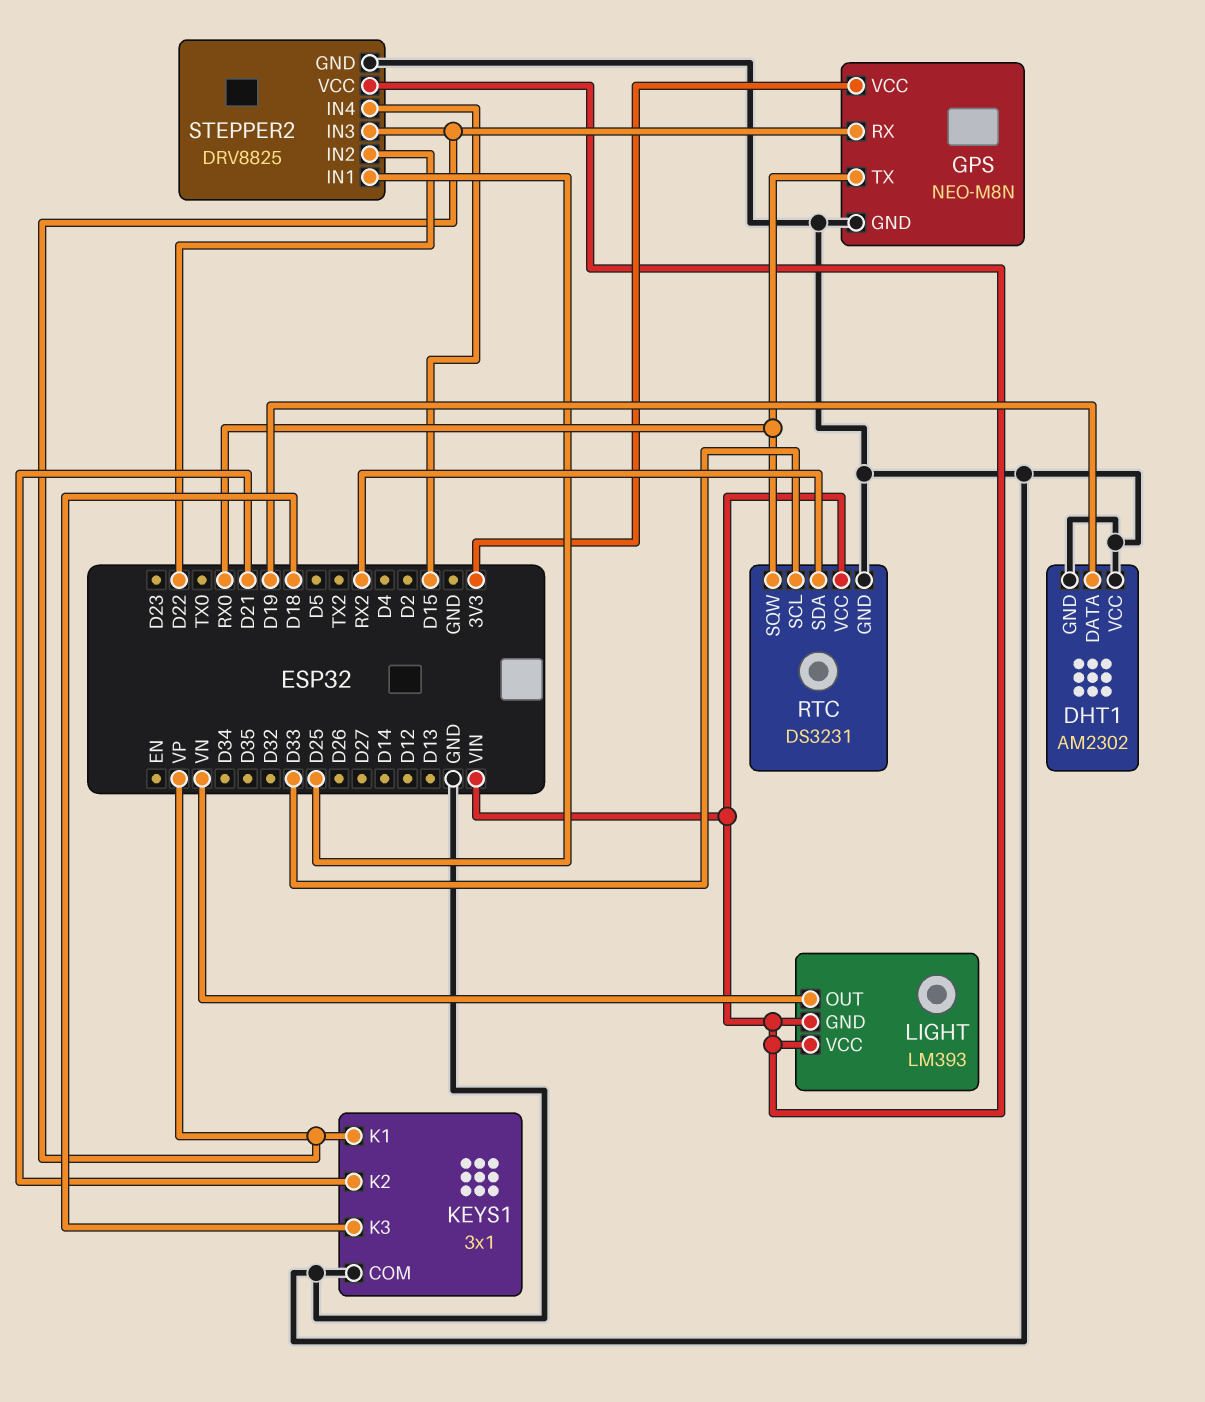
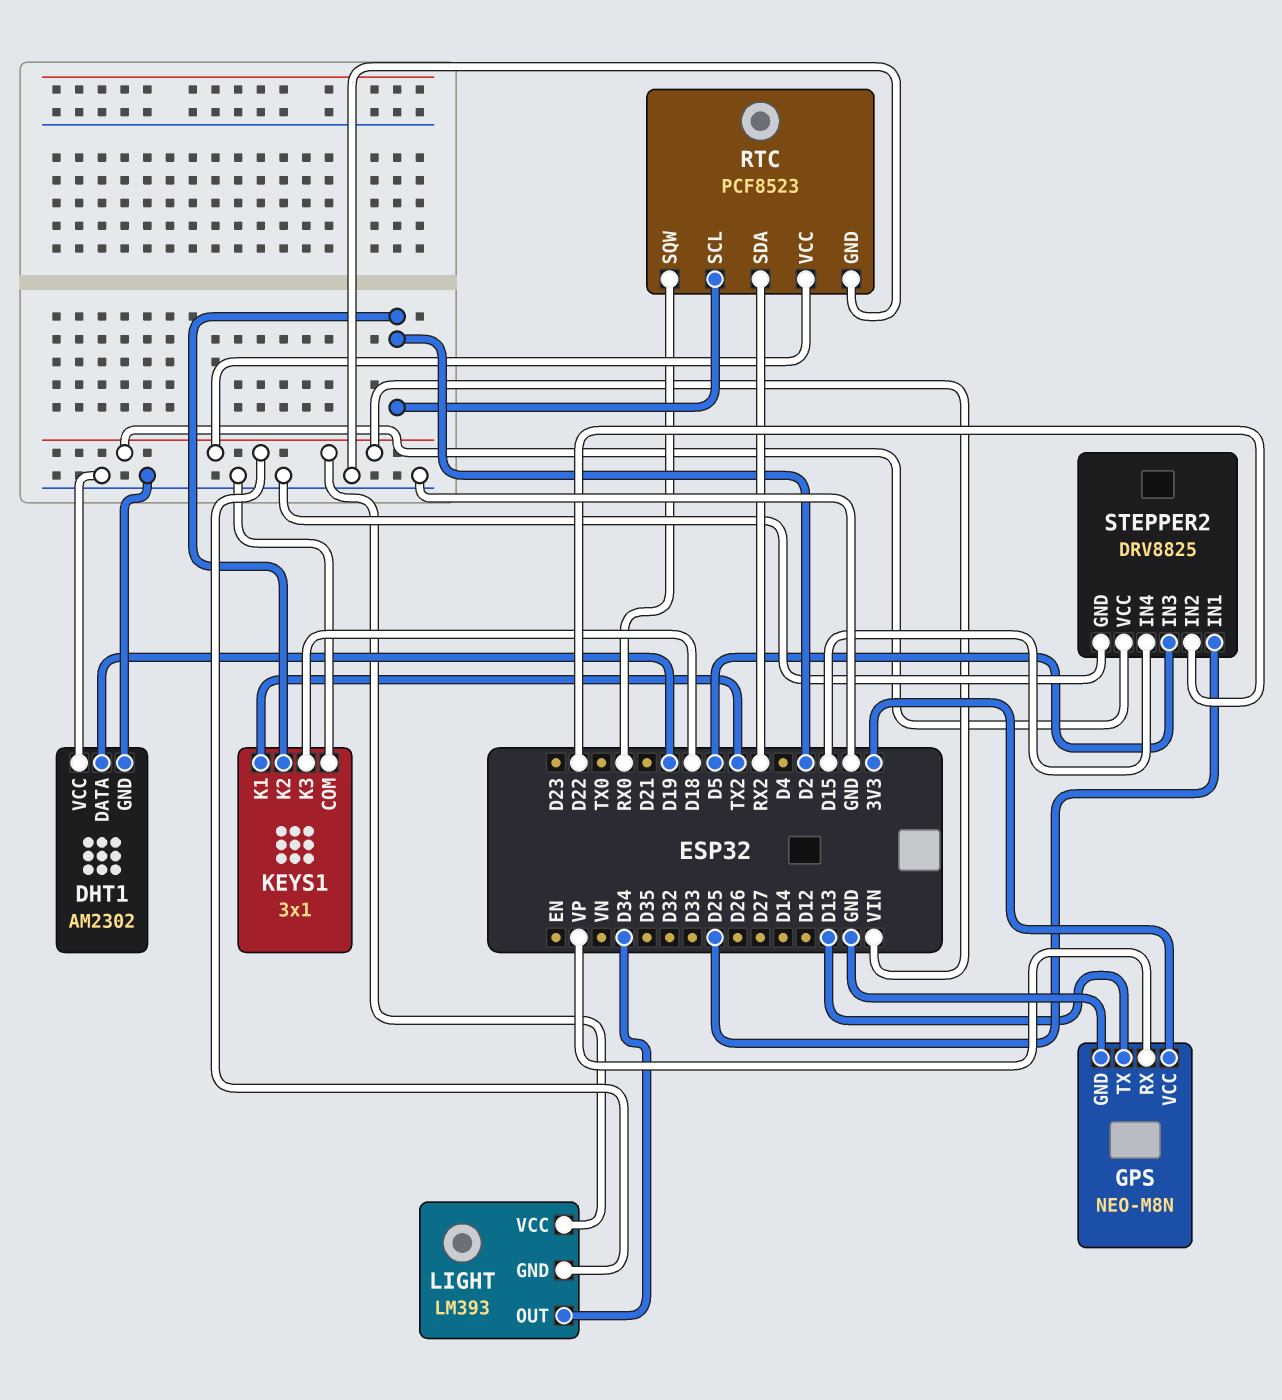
GPS pin TX: RX0 -> D13
KEYS1 pin K1: VP -> TX2
KEYS1 pin K2: D21 -> D2
LIGHT pin OUT: VN -> D34
RTC: DS3231 -> PCF8523
RTC pin SCL: D33 -> D2
STEPPER2 pin IN3: VP -> D5

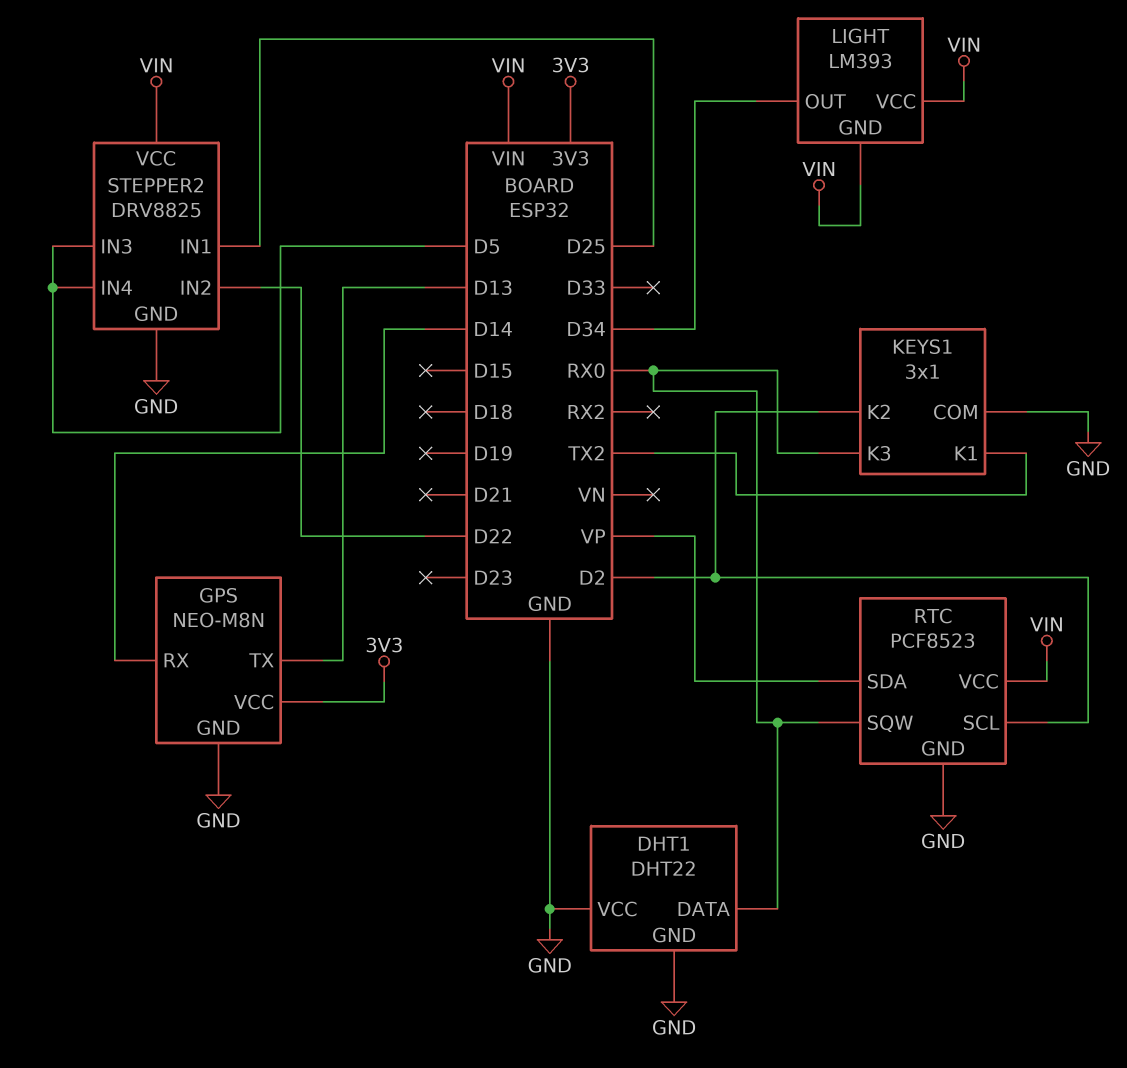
DHT1: AM2302 -> DHT22
DHT1 pin DATA: D19 -> RX0
GPS pin RX: VP -> D14
KEYS1 pin K3: D18 -> RX0
RTC pin SDA: RX2 -> VP
STEPPER2 pin IN4: D15 -> D5

